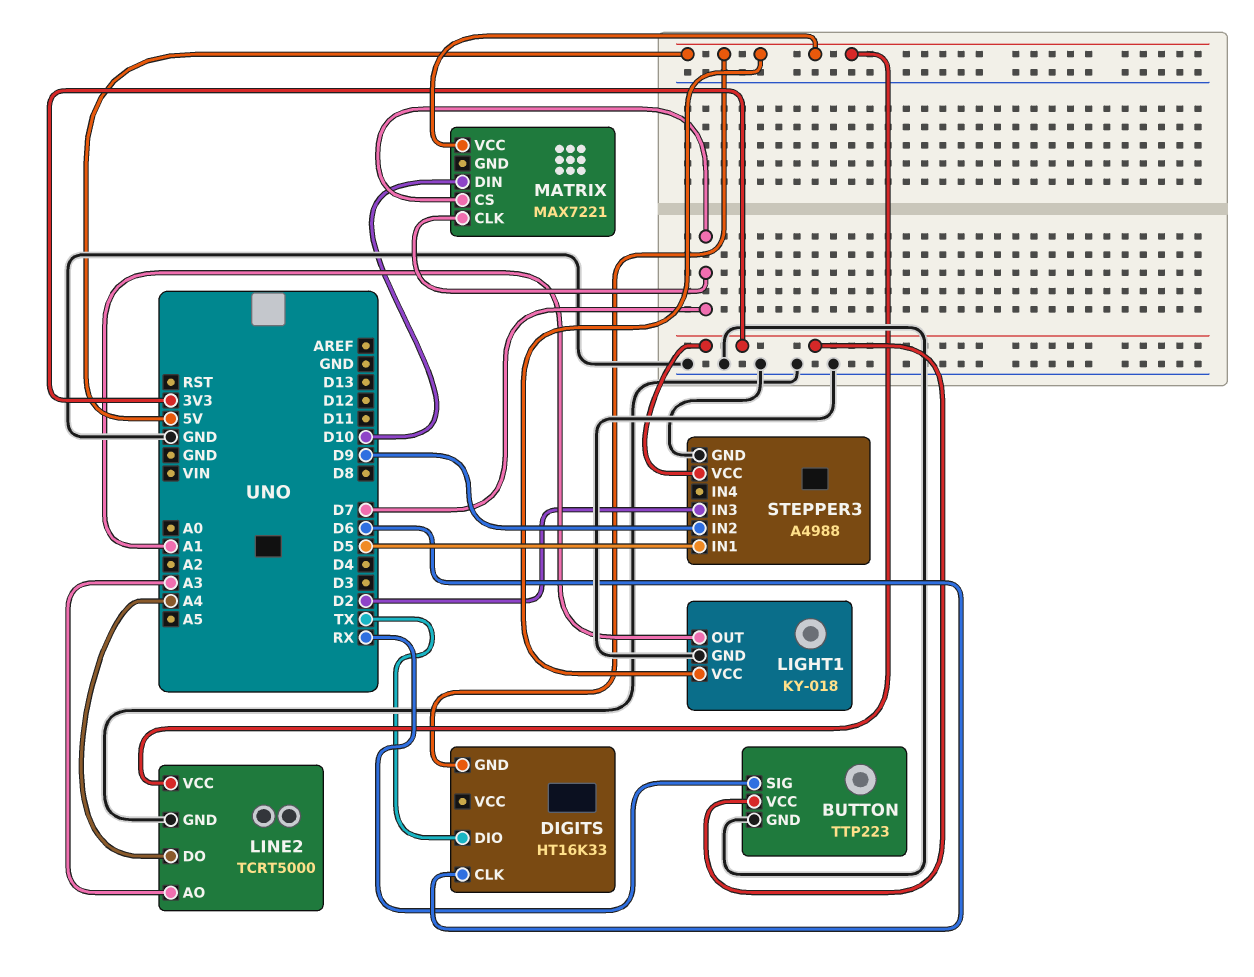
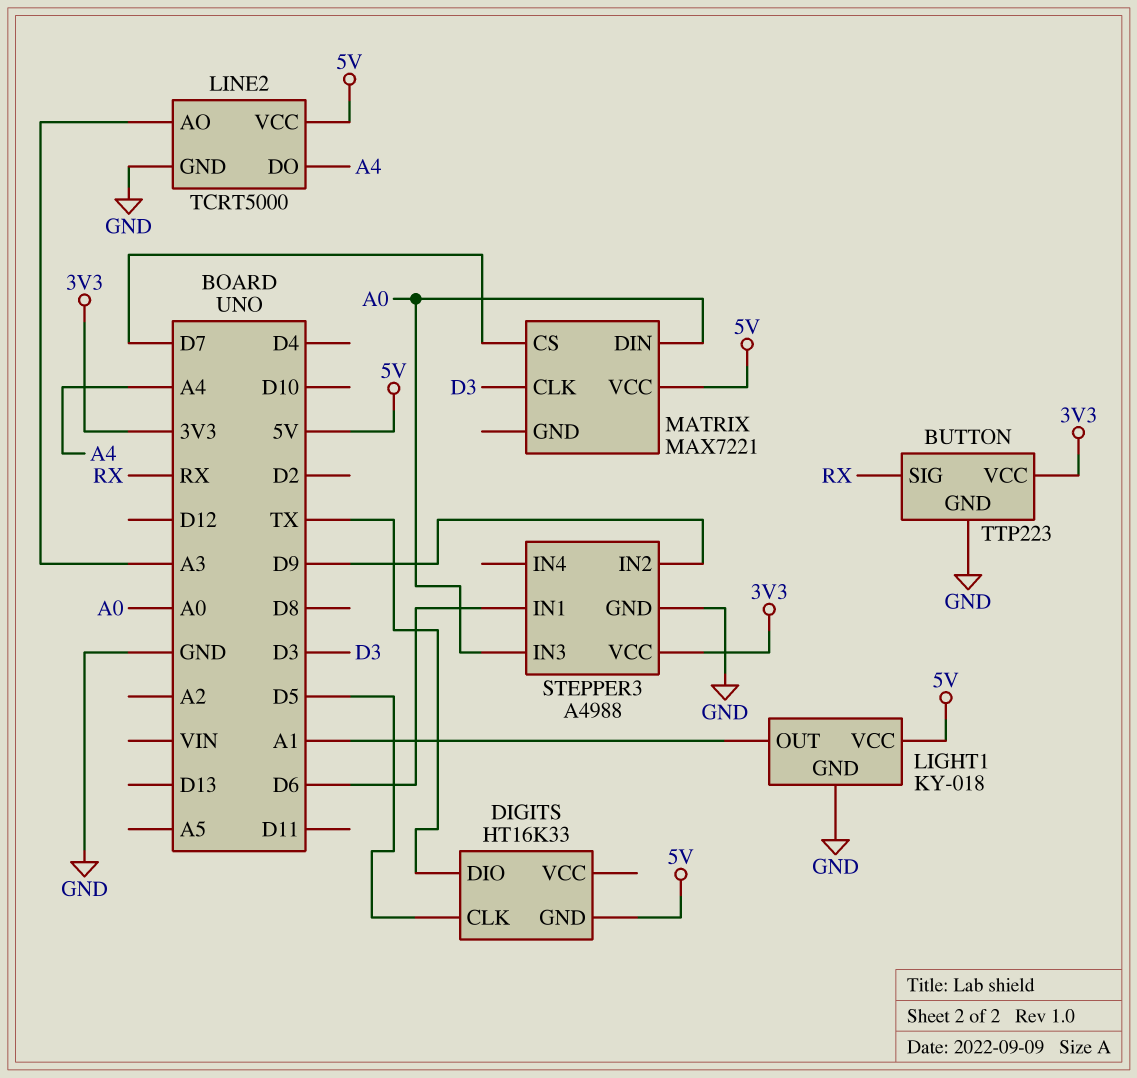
DIGITS pin CLK: D6 -> D5
MATRIX pin CLK: D7 -> D3
MATRIX pin DIN: D10 -> A0
STEPPER3 pin IN1: D5 -> D6
STEPPER3 pin IN3: D2 -> A0

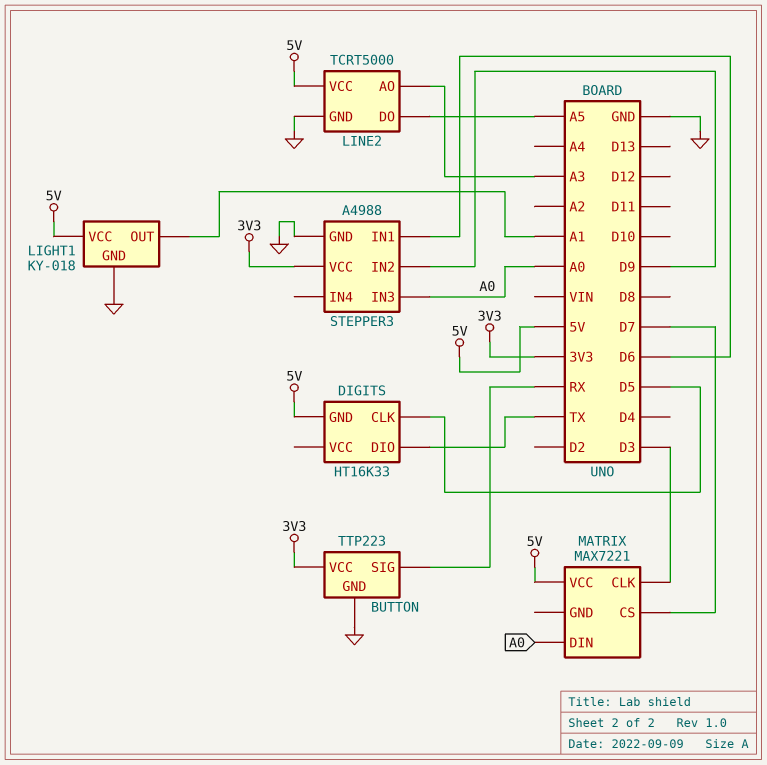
LINE2 pin DO: A4 -> A5

